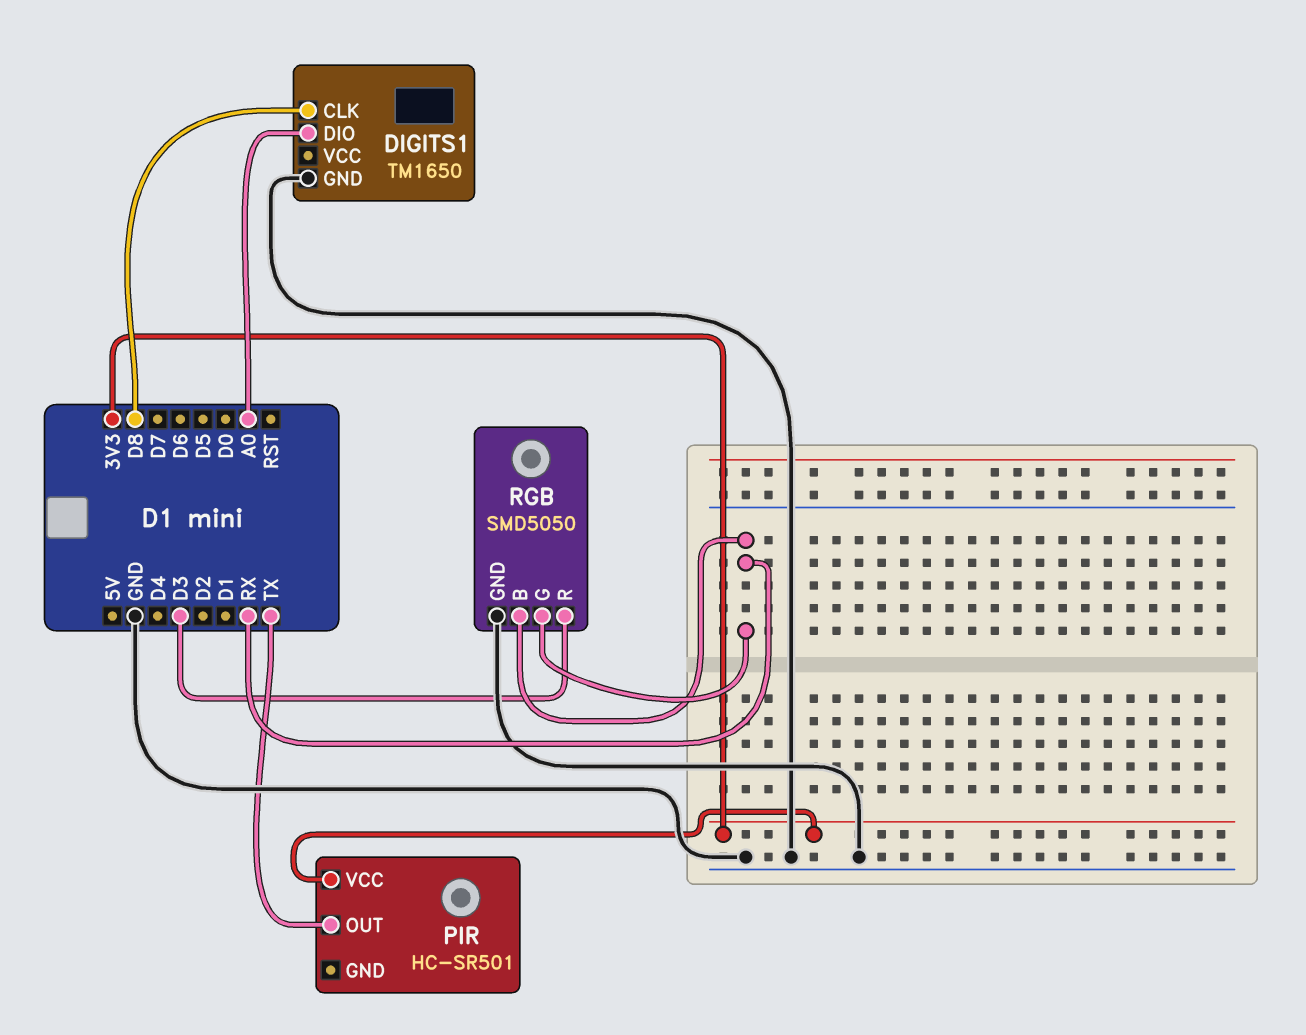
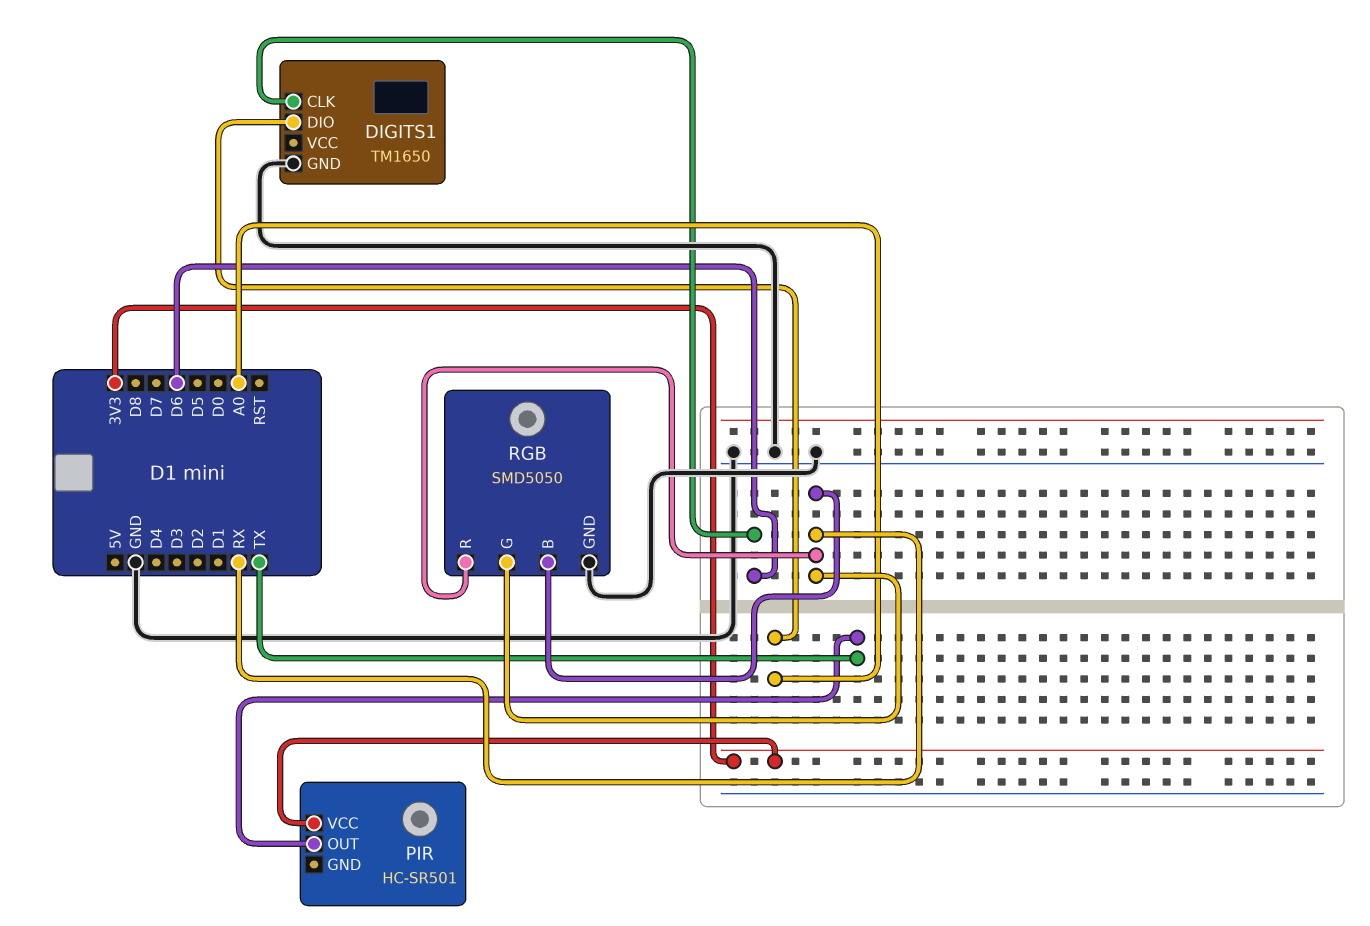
DIGITS1 pin CLK: D8 -> D6
RGB pin R: D3 -> RX

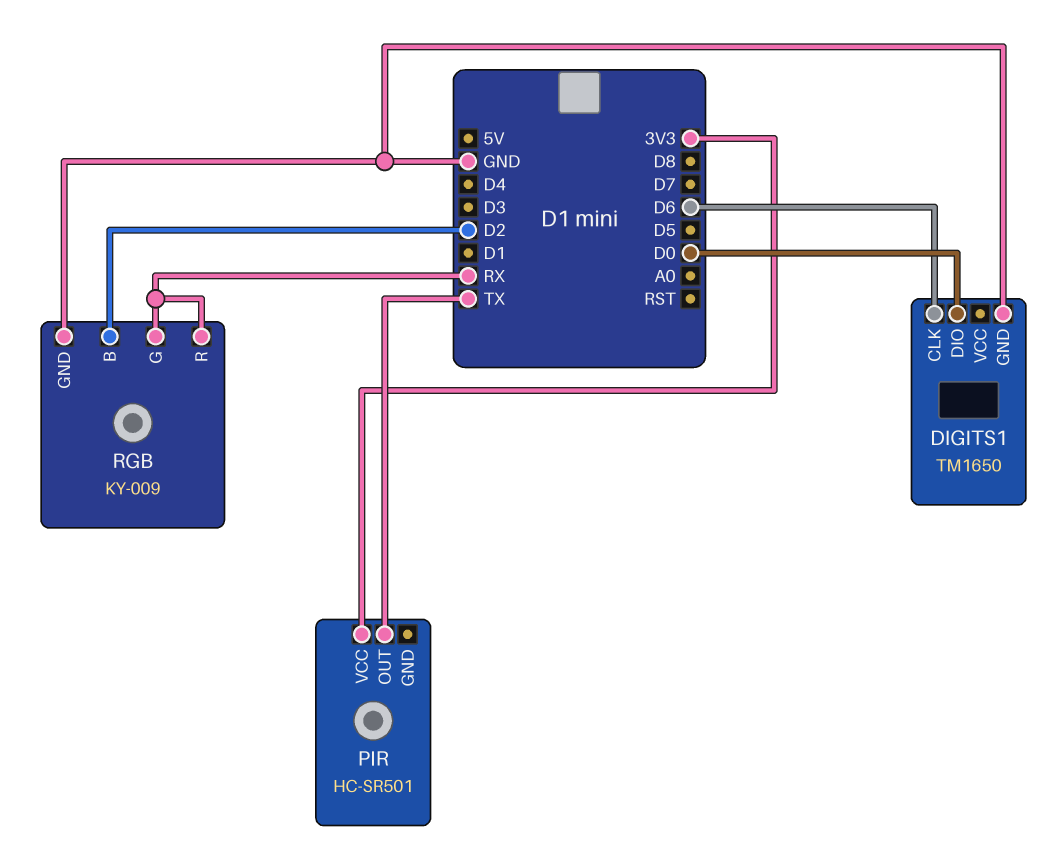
DIGITS1 pin DIO: A0 -> D0
RGB: SMD5050 -> KY-009
RGB pin B: RX -> D2

